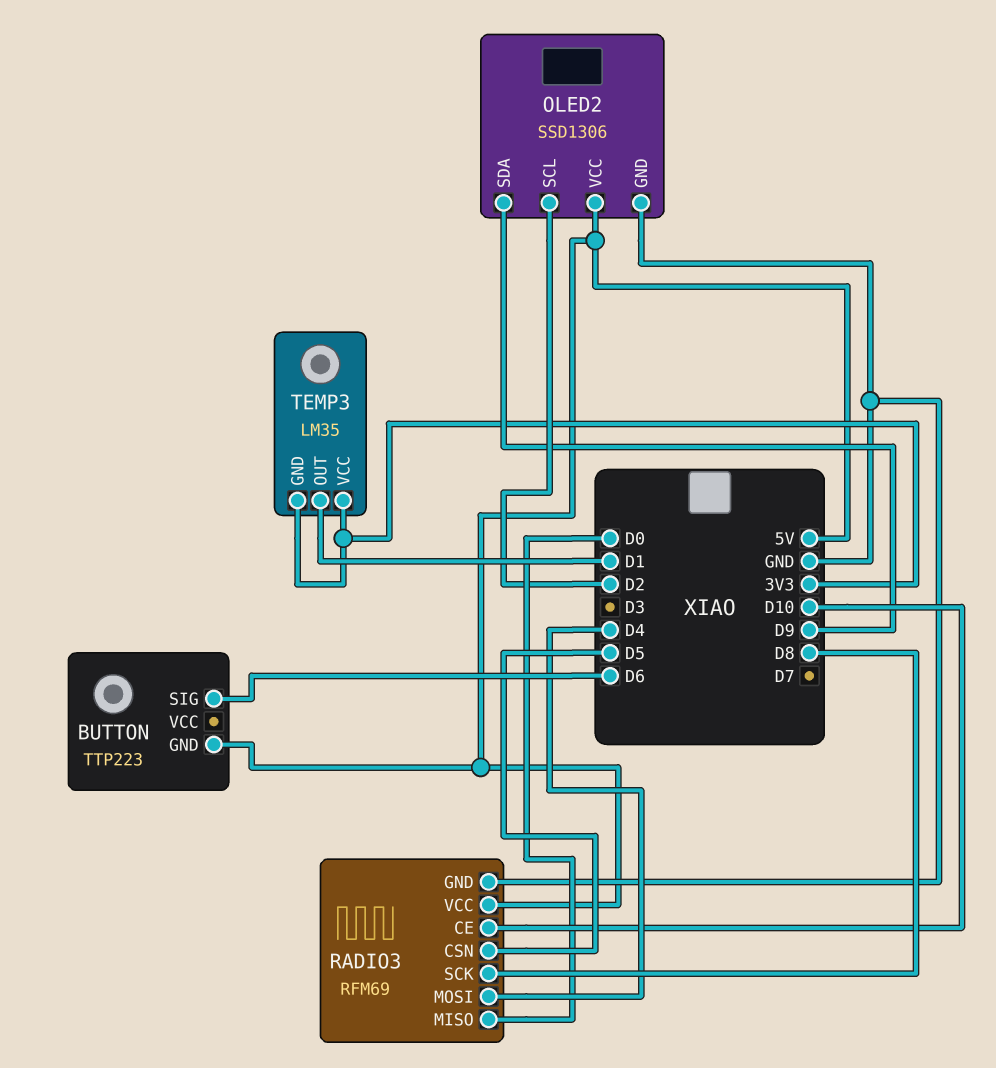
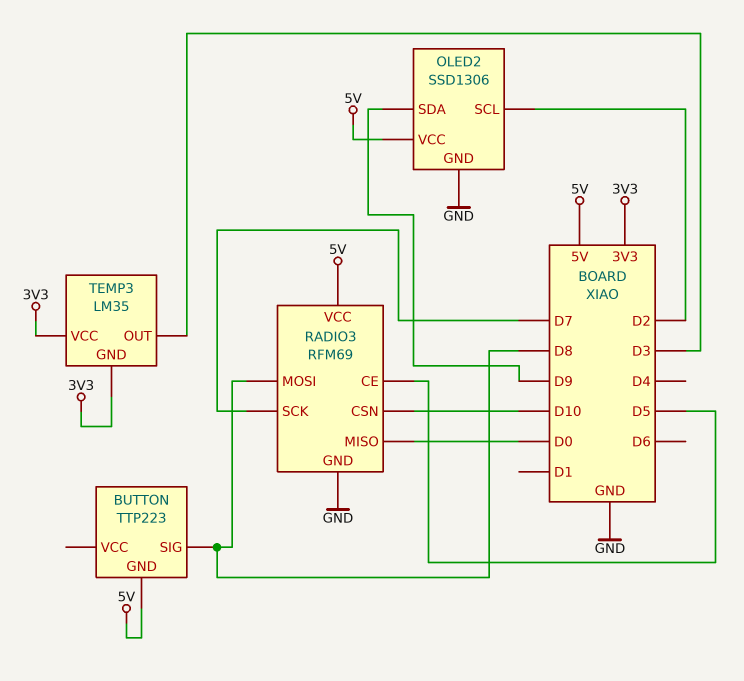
BUTTON pin SIG: D6 -> D8
RADIO3 pin CE: D10 -> D5
RADIO3 pin CSN: D5 -> D10
RADIO3 pin MOSI: D4 -> D8
RADIO3 pin SCK: D8 -> D7
TEMP3 pin OUT: D1 -> D3

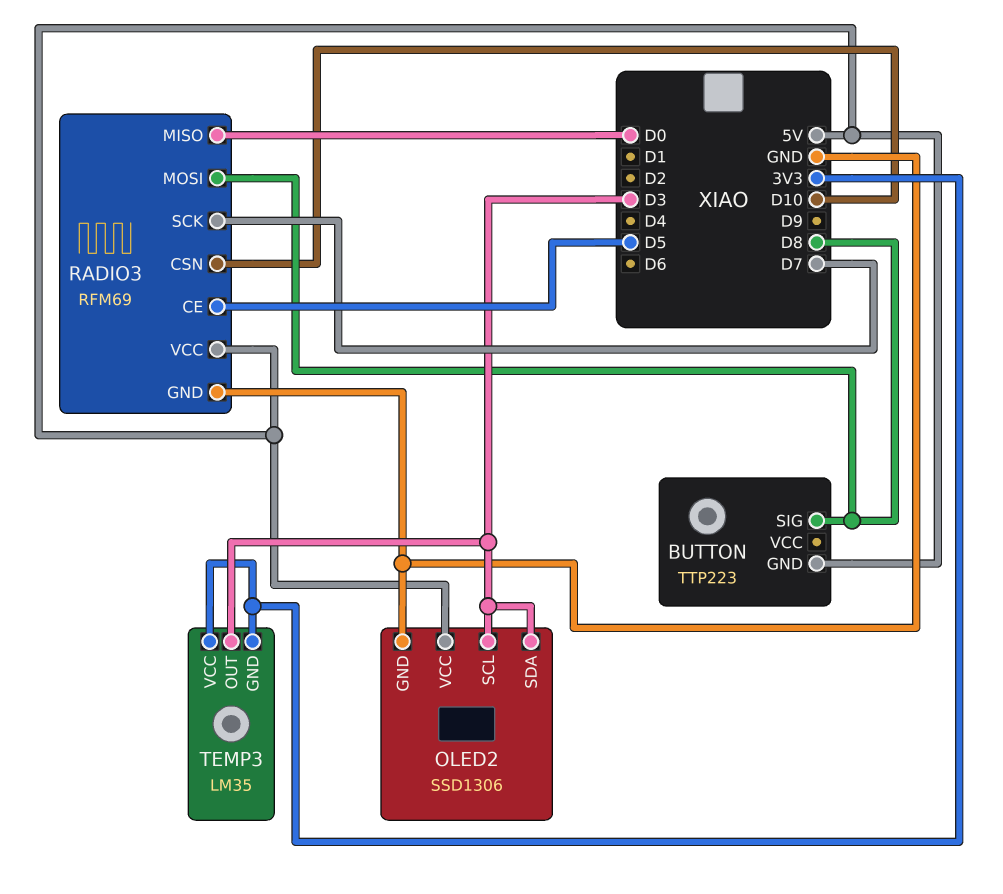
OLED2 pin SCL: D2 -> D3
OLED2 pin SDA: D9 -> D3

